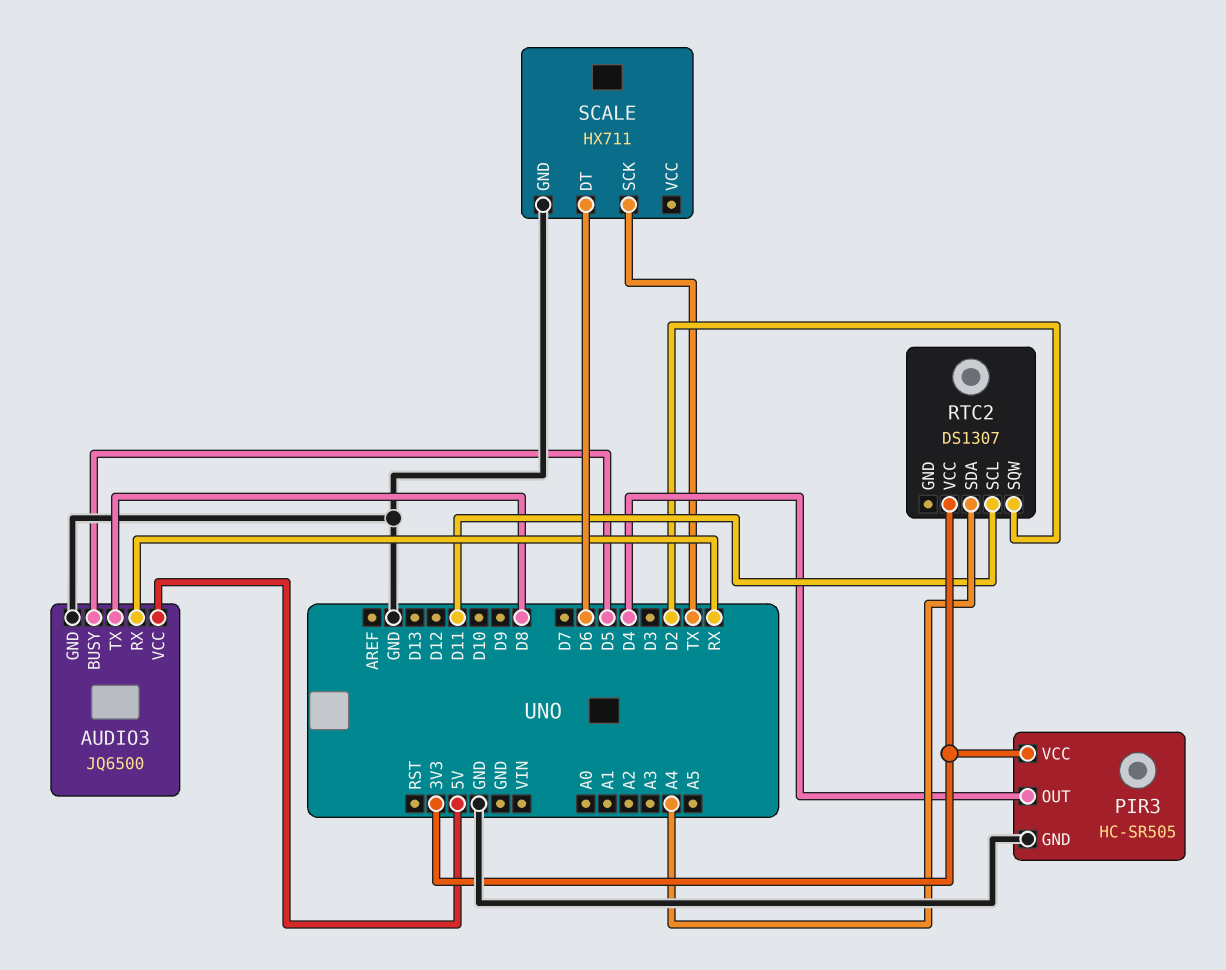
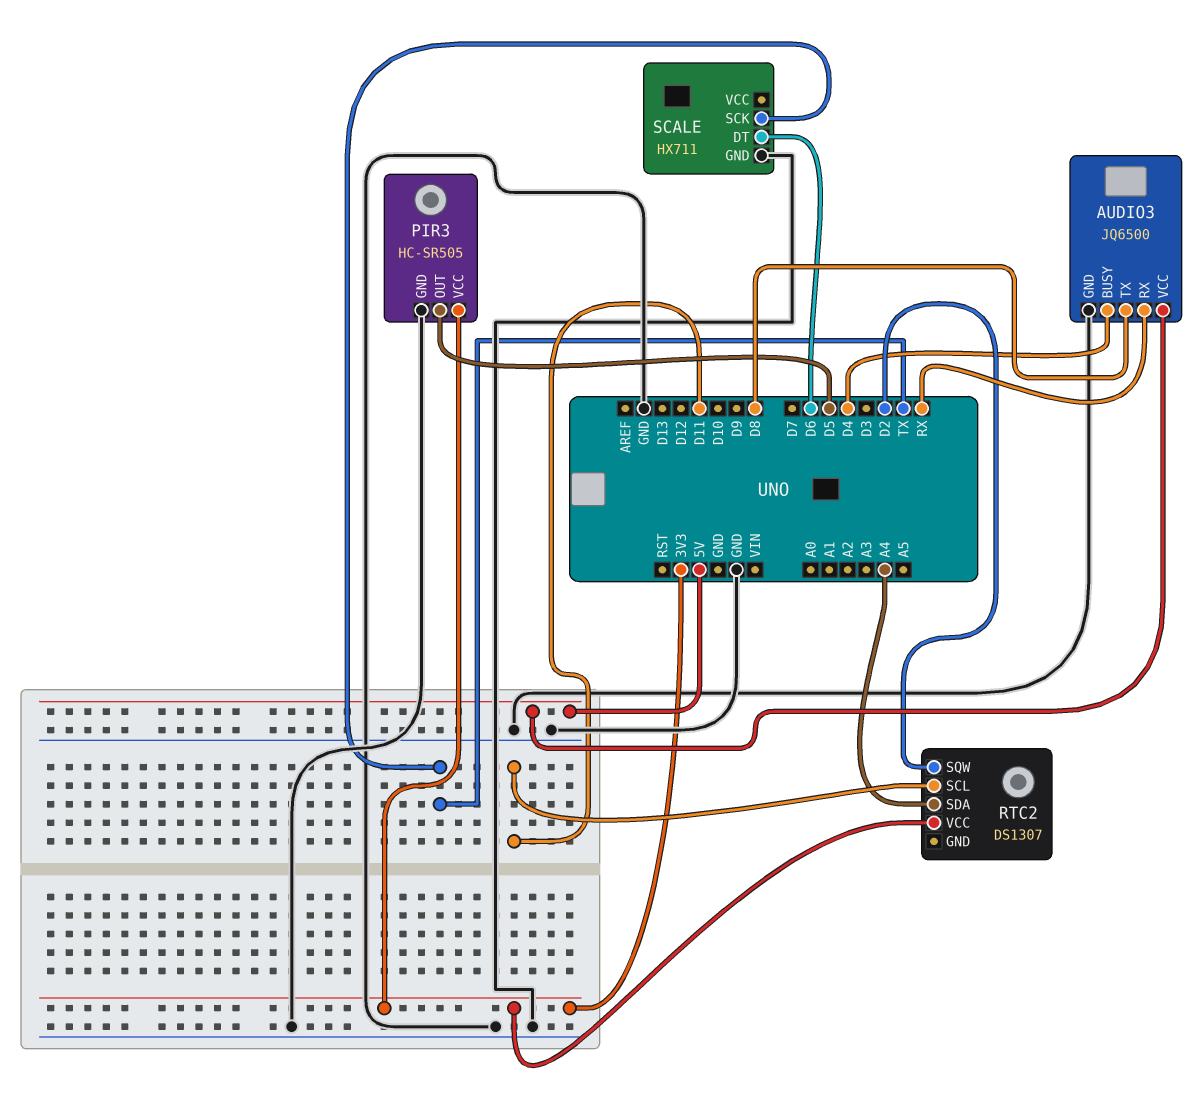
AUDIO3 pin BUSY: D5 -> D4
PIR3 pin OUT: D4 -> D5

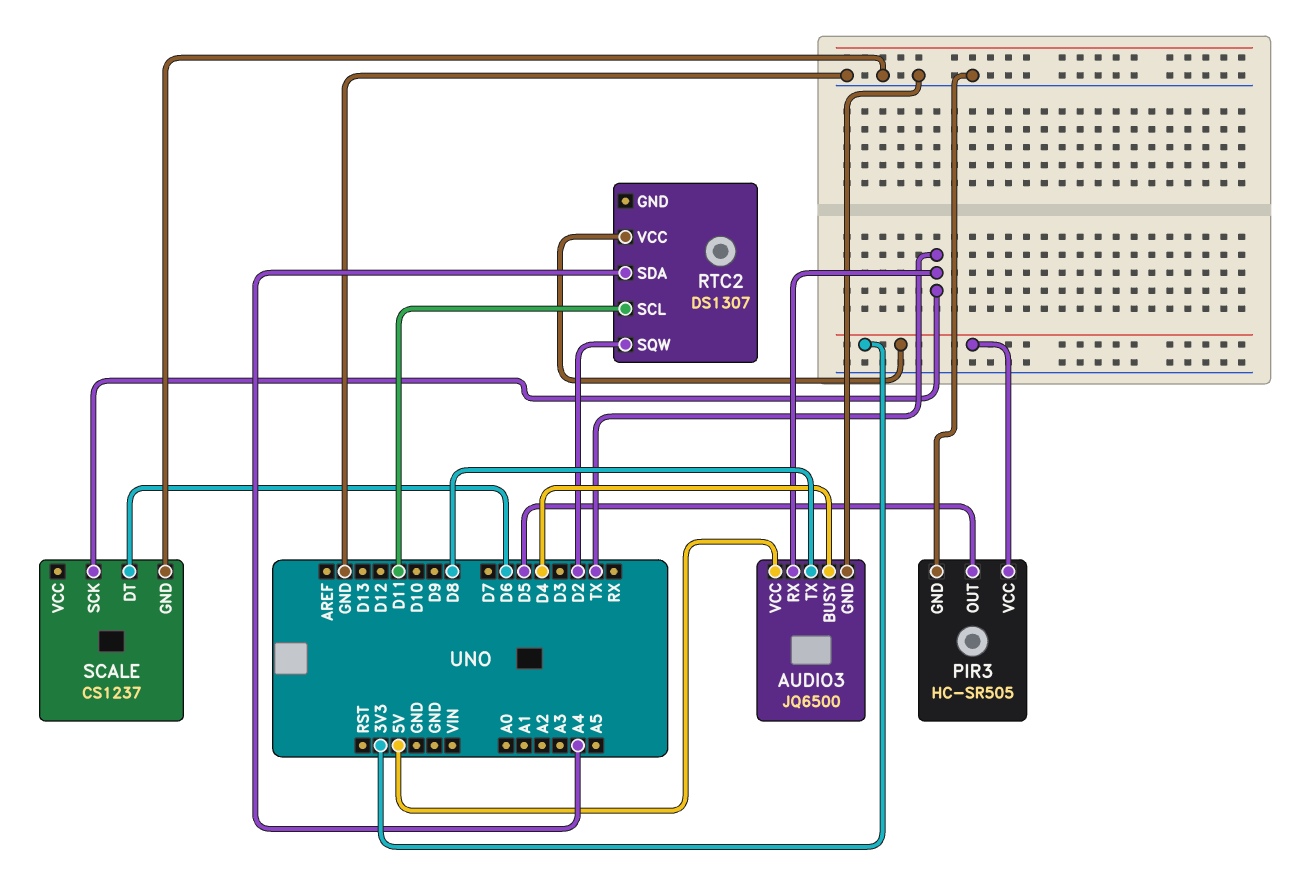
AUDIO3 pin RX: RX -> TX
SCALE: HX711 -> CS1237

